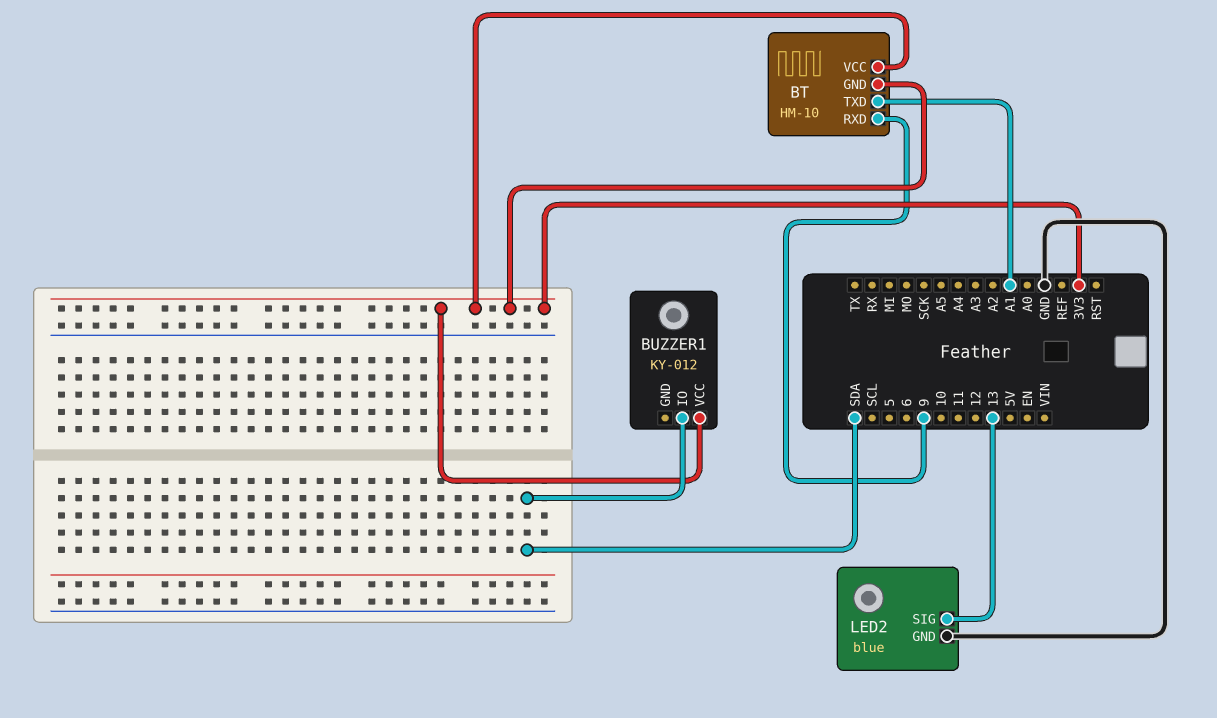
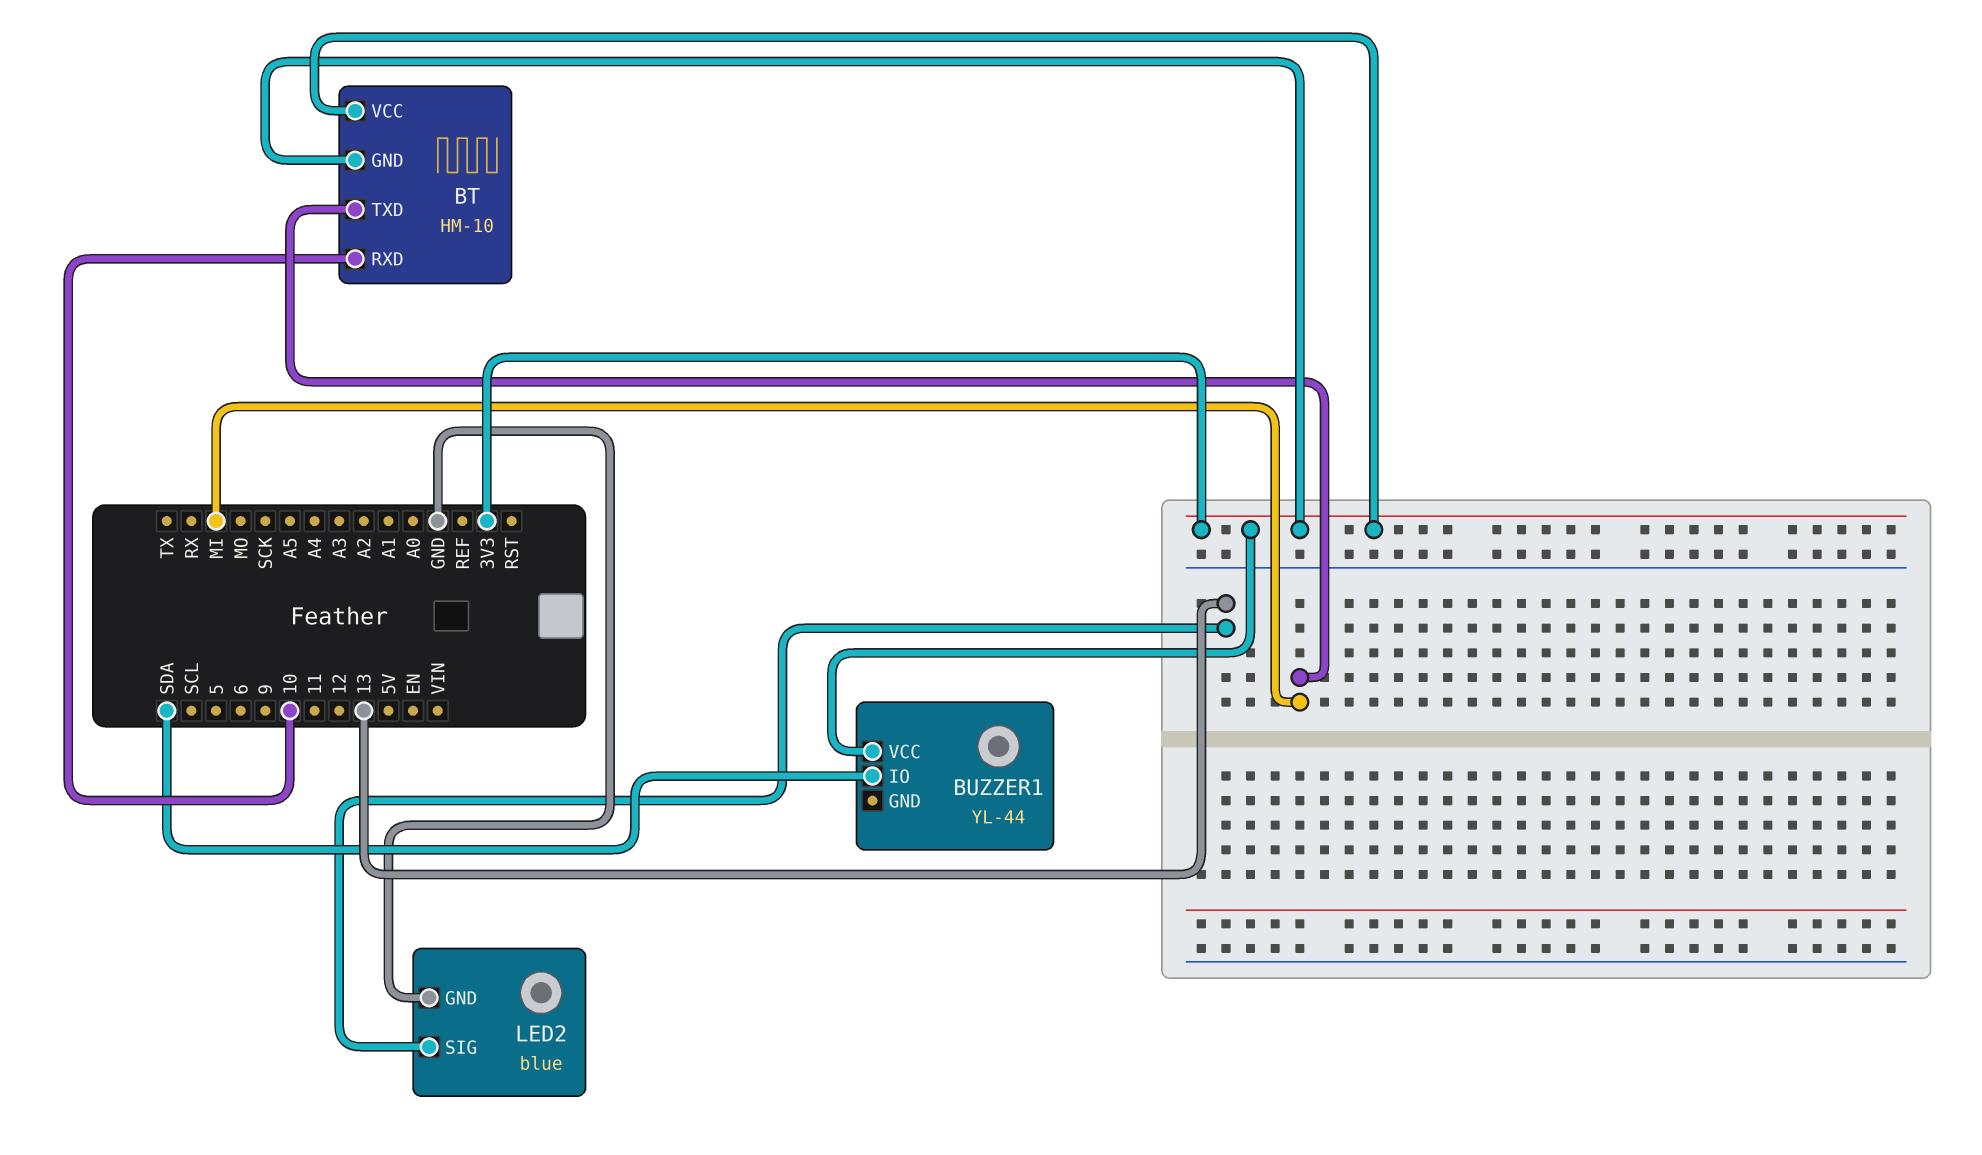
BT pin RXD: 9 -> 10
BT pin TXD: A1 -> MI
BUZZER1: KY-012 -> YL-44

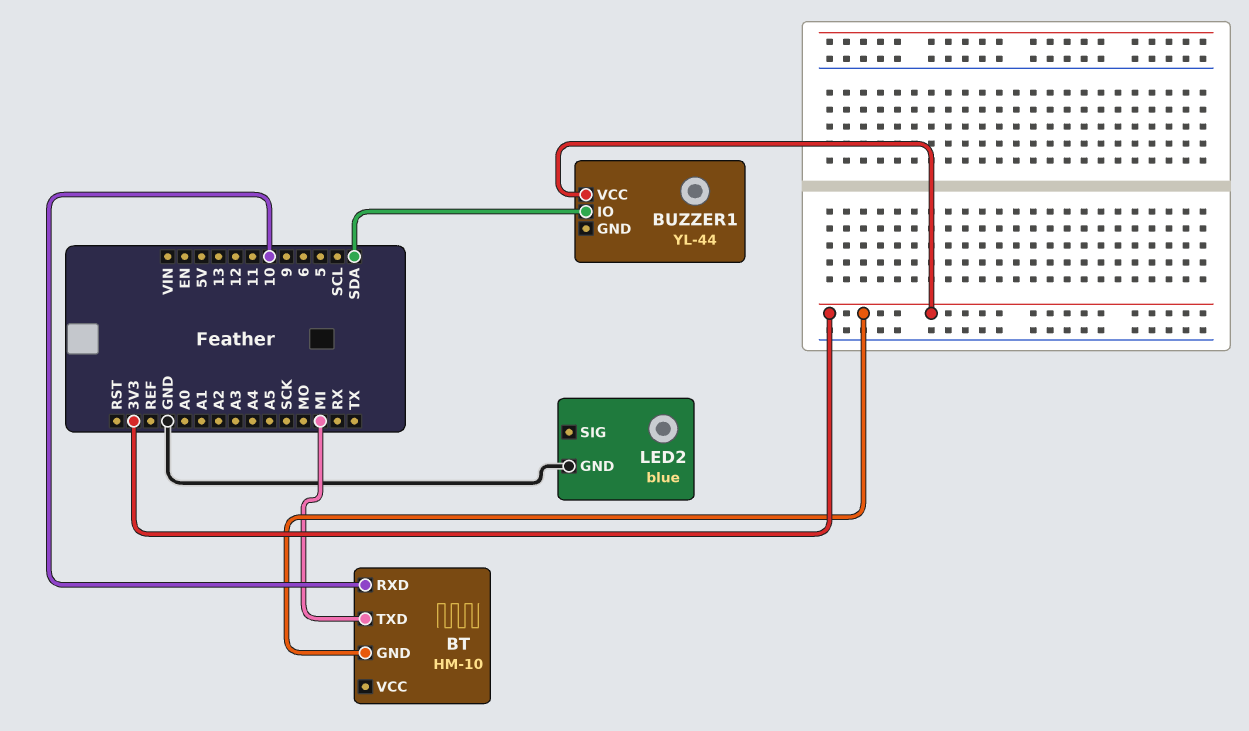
BT pin VCC: 3V3 -> none
LED2 pin SIG: 13 -> none

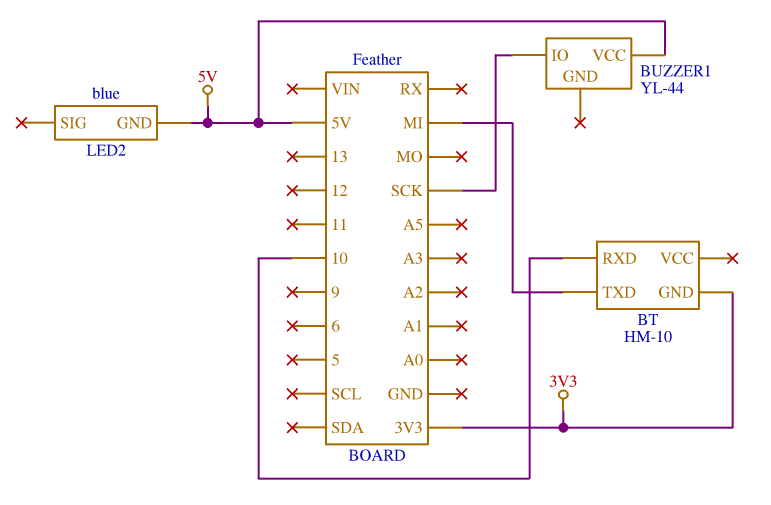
BUZZER1 pin IO: SDA -> SCK
BUZZER1 pin VCC: 3V3 -> 5V
LED2 pin GND: GND -> 5V

